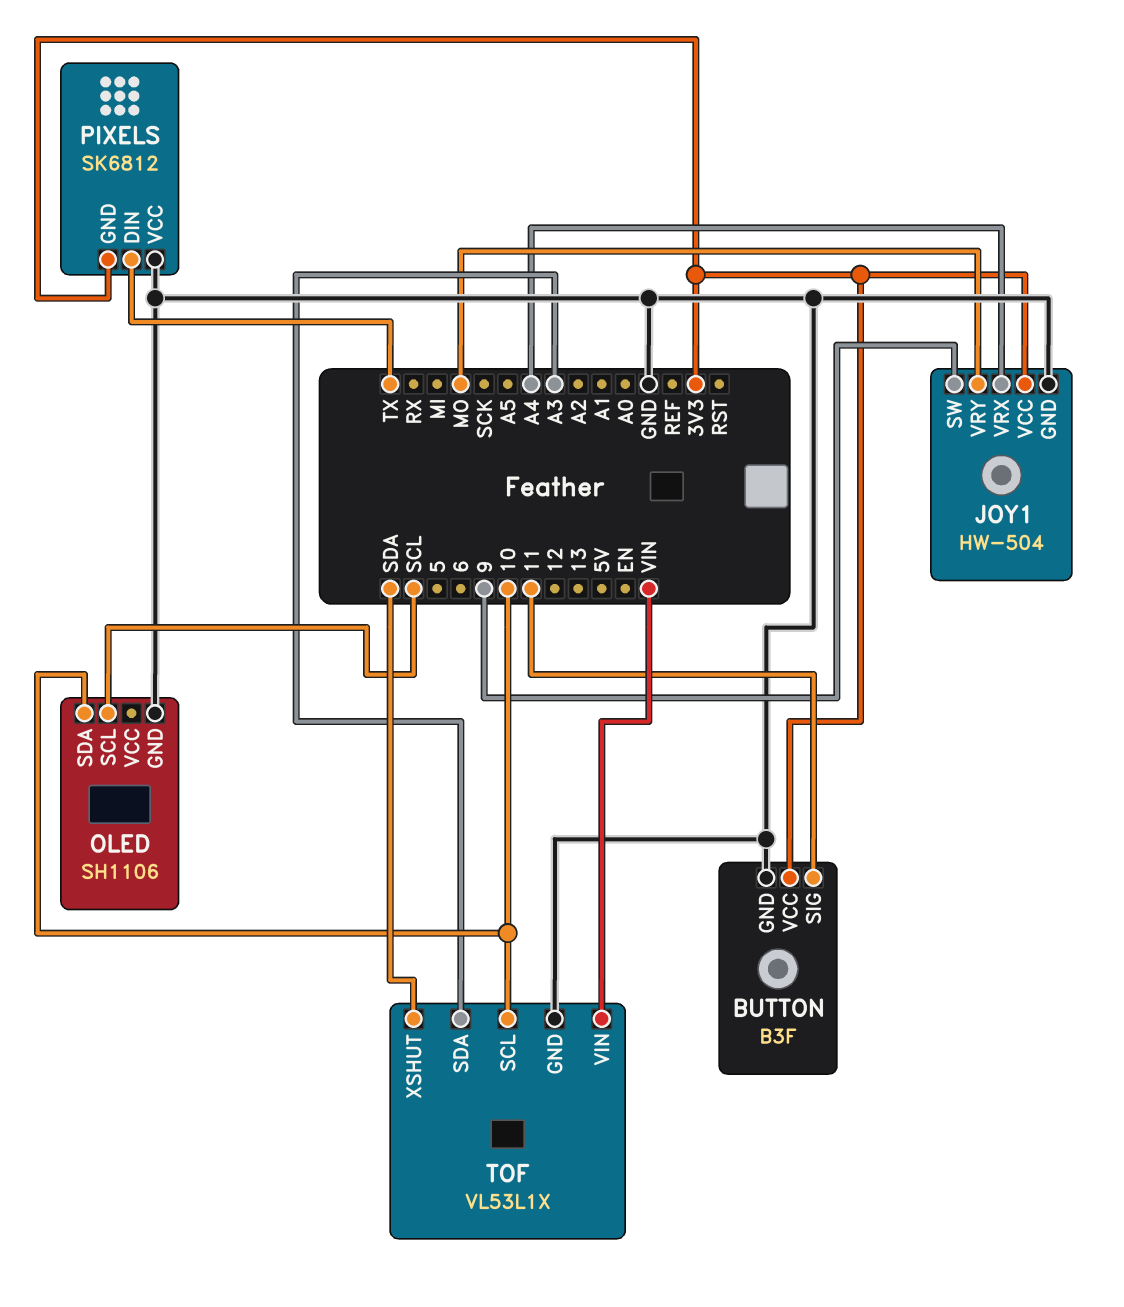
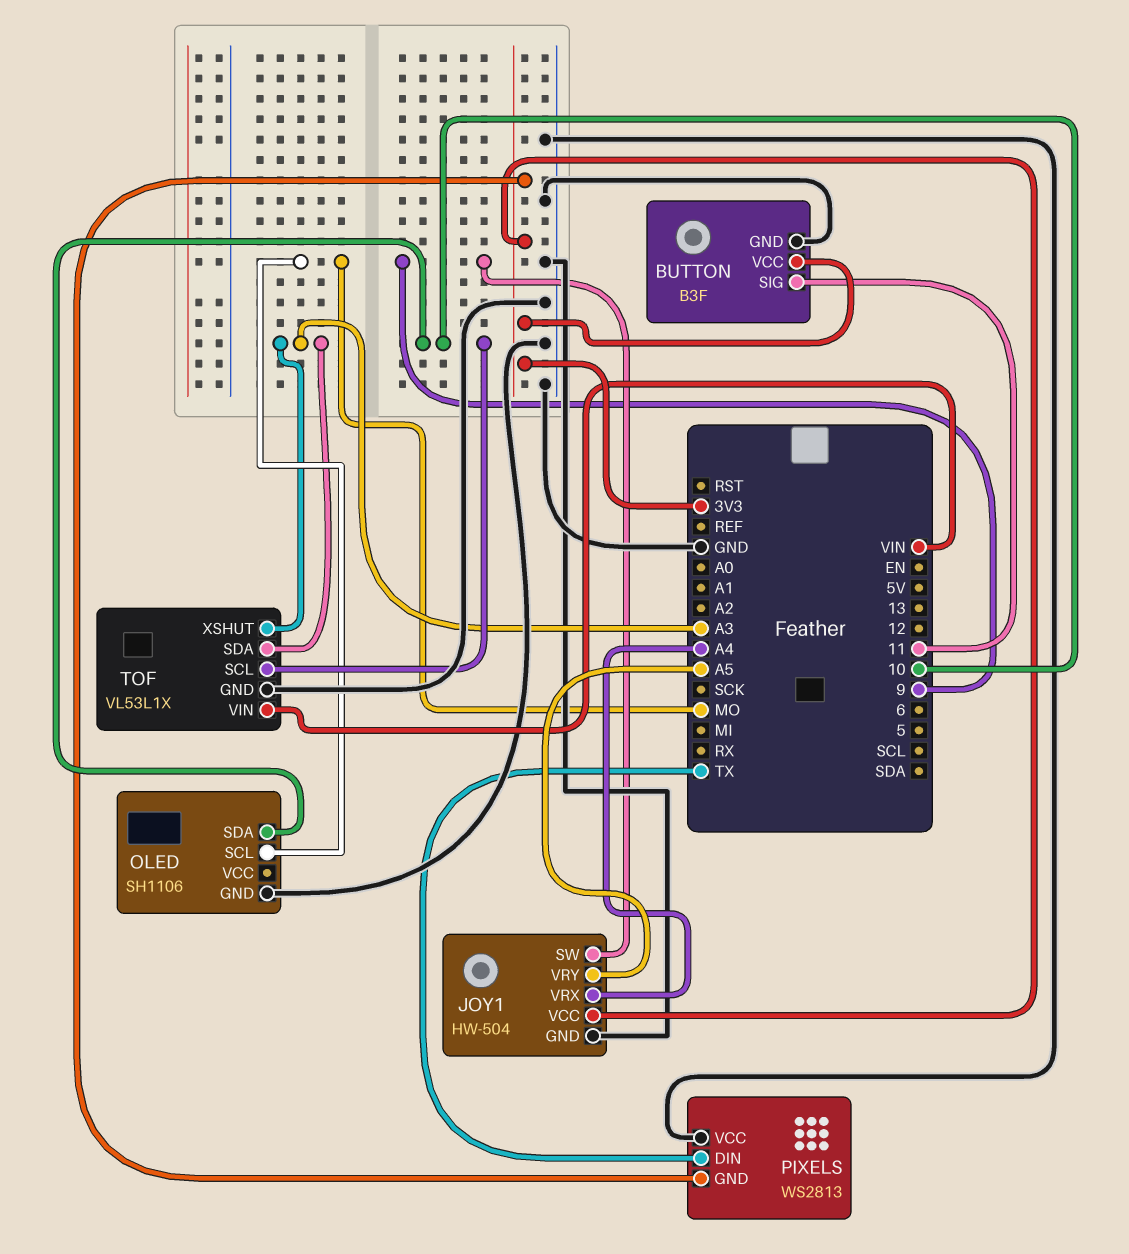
JOY1 pin VRY: MO -> A5
OLED pin SCL: SCL -> MO
PIXELS: SK6812 -> WS2813
TOF pin XSHUT: SDA -> A3

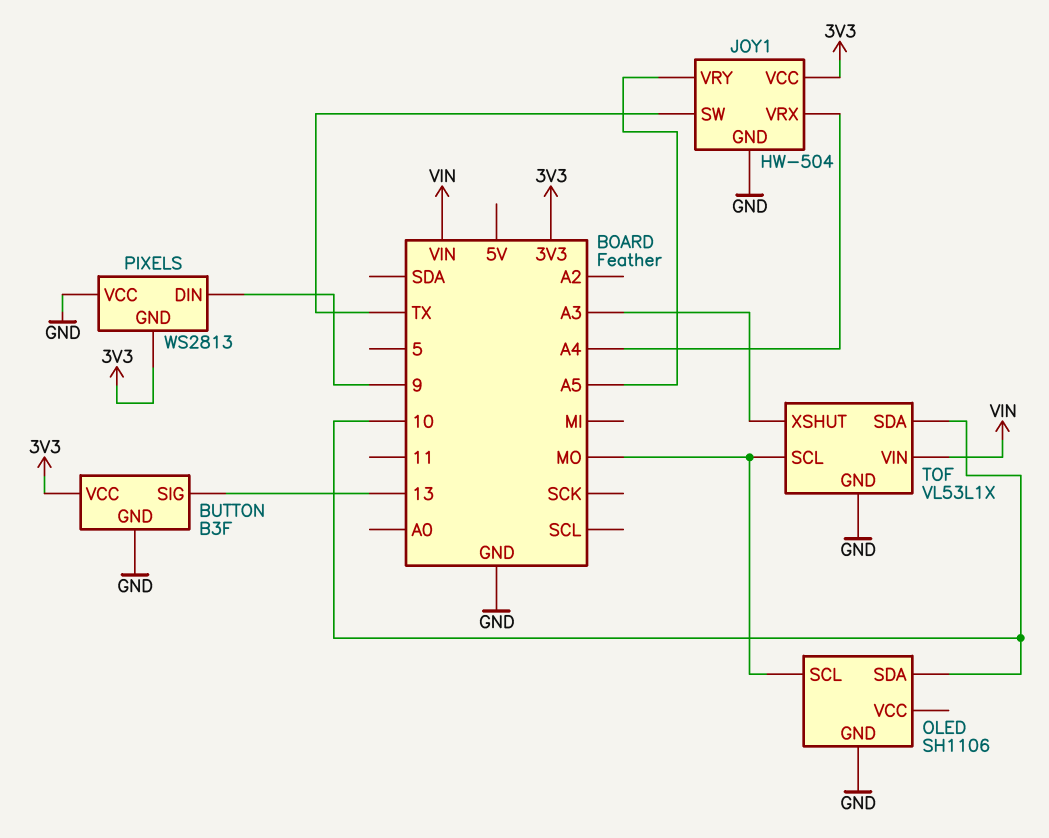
BUTTON pin SIG: 11 -> 13
JOY1 pin SW: 9 -> TX
PIXELS pin DIN: TX -> 9
TOF pin SCL: 10 -> MO
TOF pin SDA: A3 -> 10

